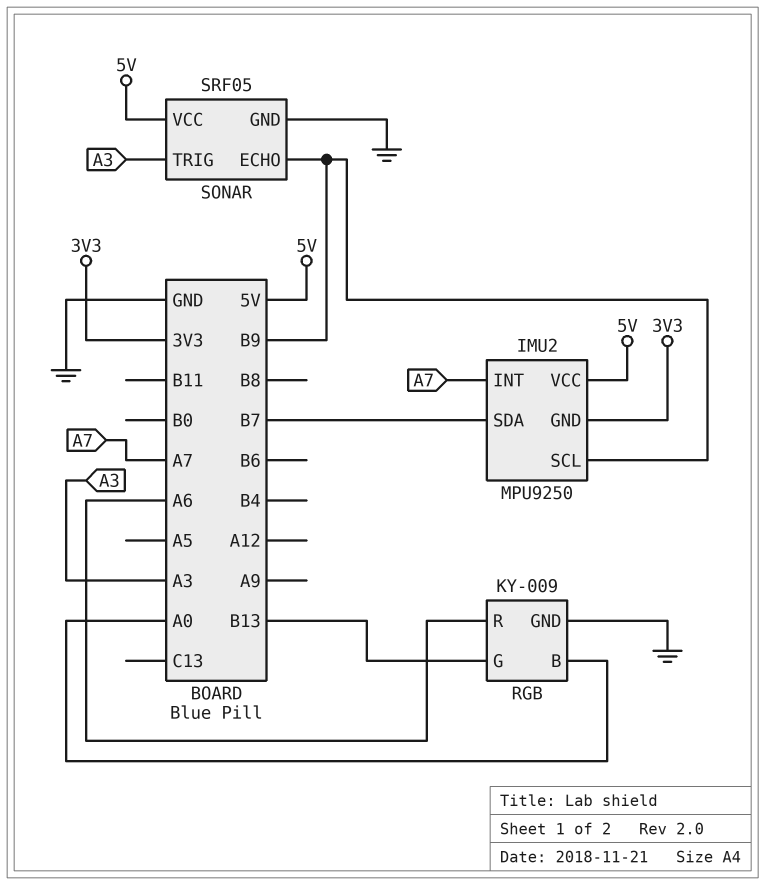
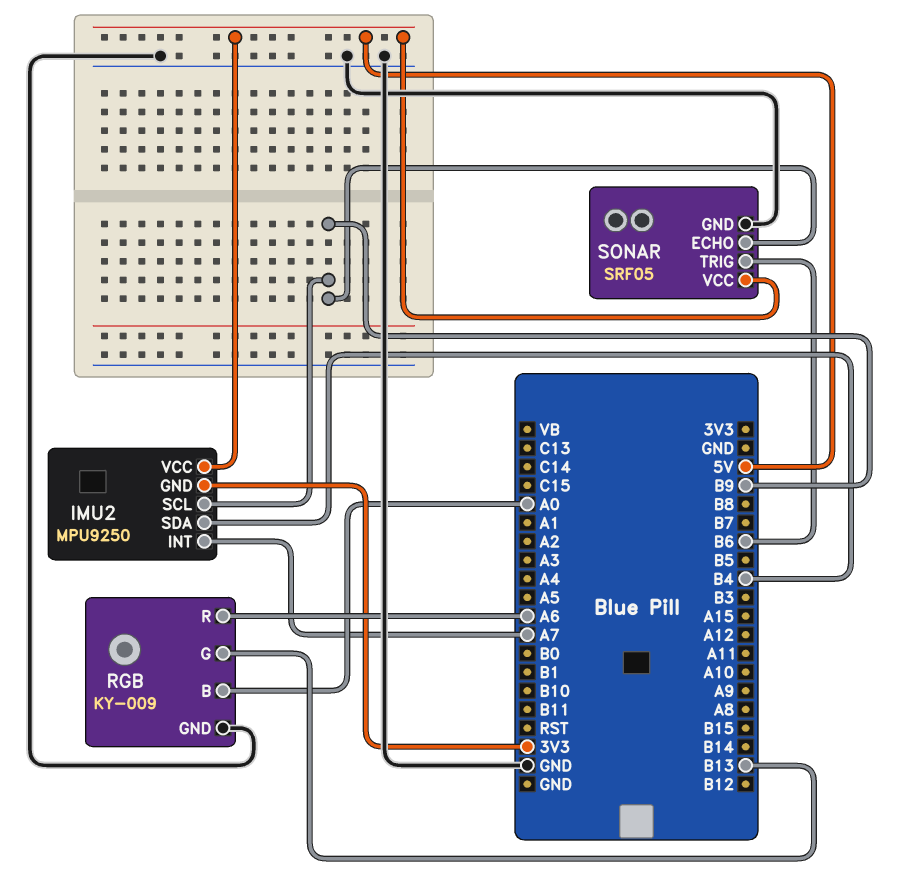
IMU2 pin SDA: B7 -> B4
SONAR pin TRIG: A3 -> B6

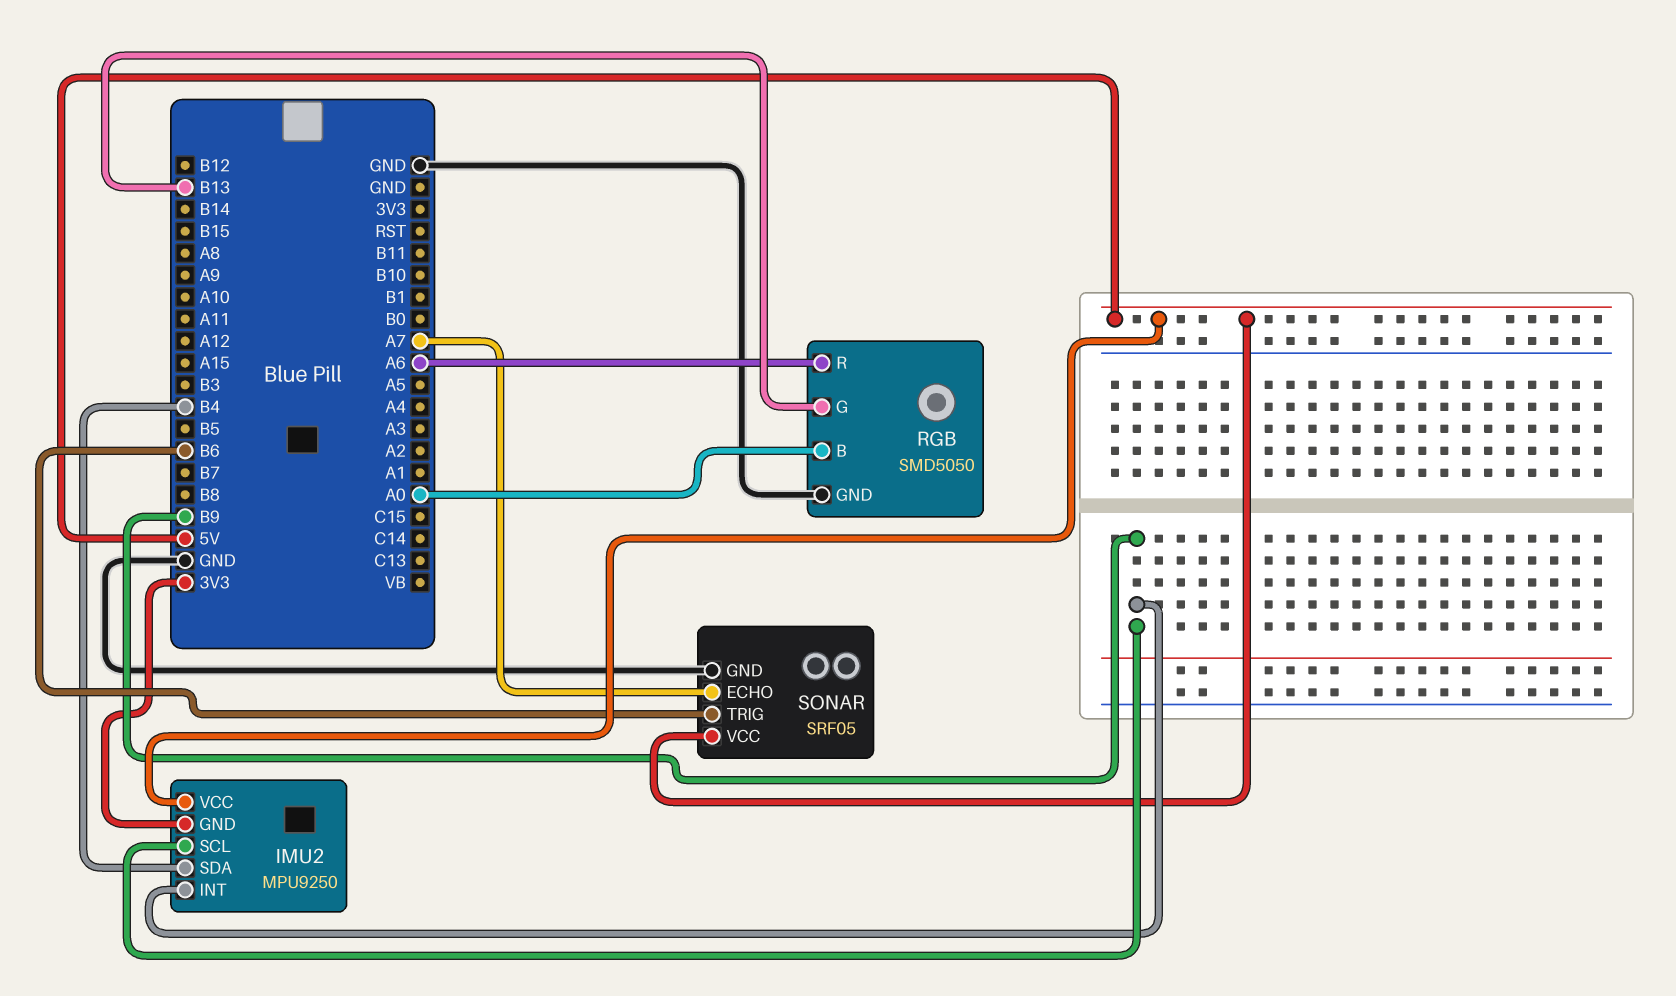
IMU2 pin INT: A7 -> B9
RGB: KY-009 -> SMD5050
SONAR pin ECHO: B9 -> A7

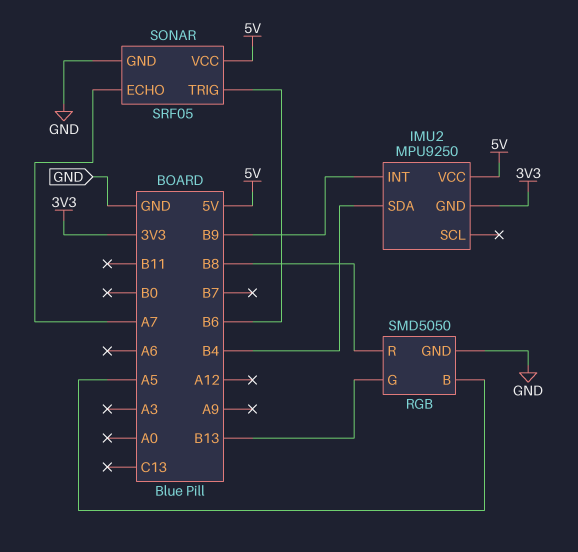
IMU2 pin SCL: B9 -> none
RGB pin B: A0 -> A5
RGB pin R: A6 -> B8

